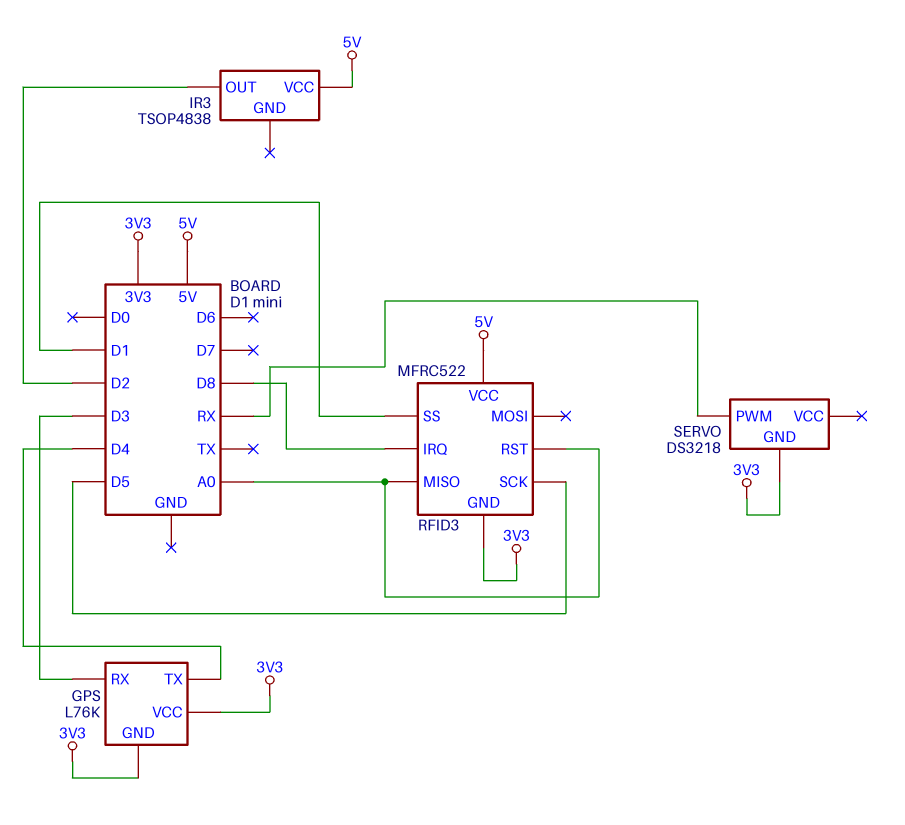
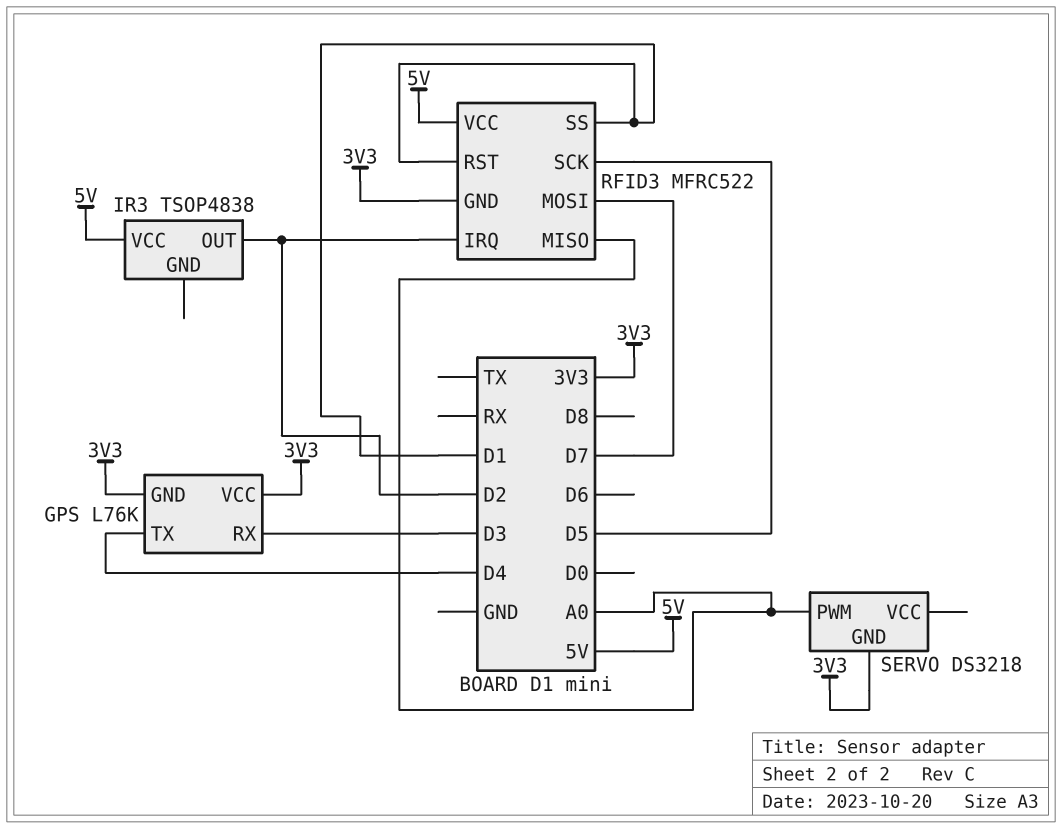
RFID3 pin IRQ: D8 -> D2
RFID3 pin MOSI: none -> D7
RFID3 pin RST: A0 -> D1
SERVO pin PWM: RX -> A0

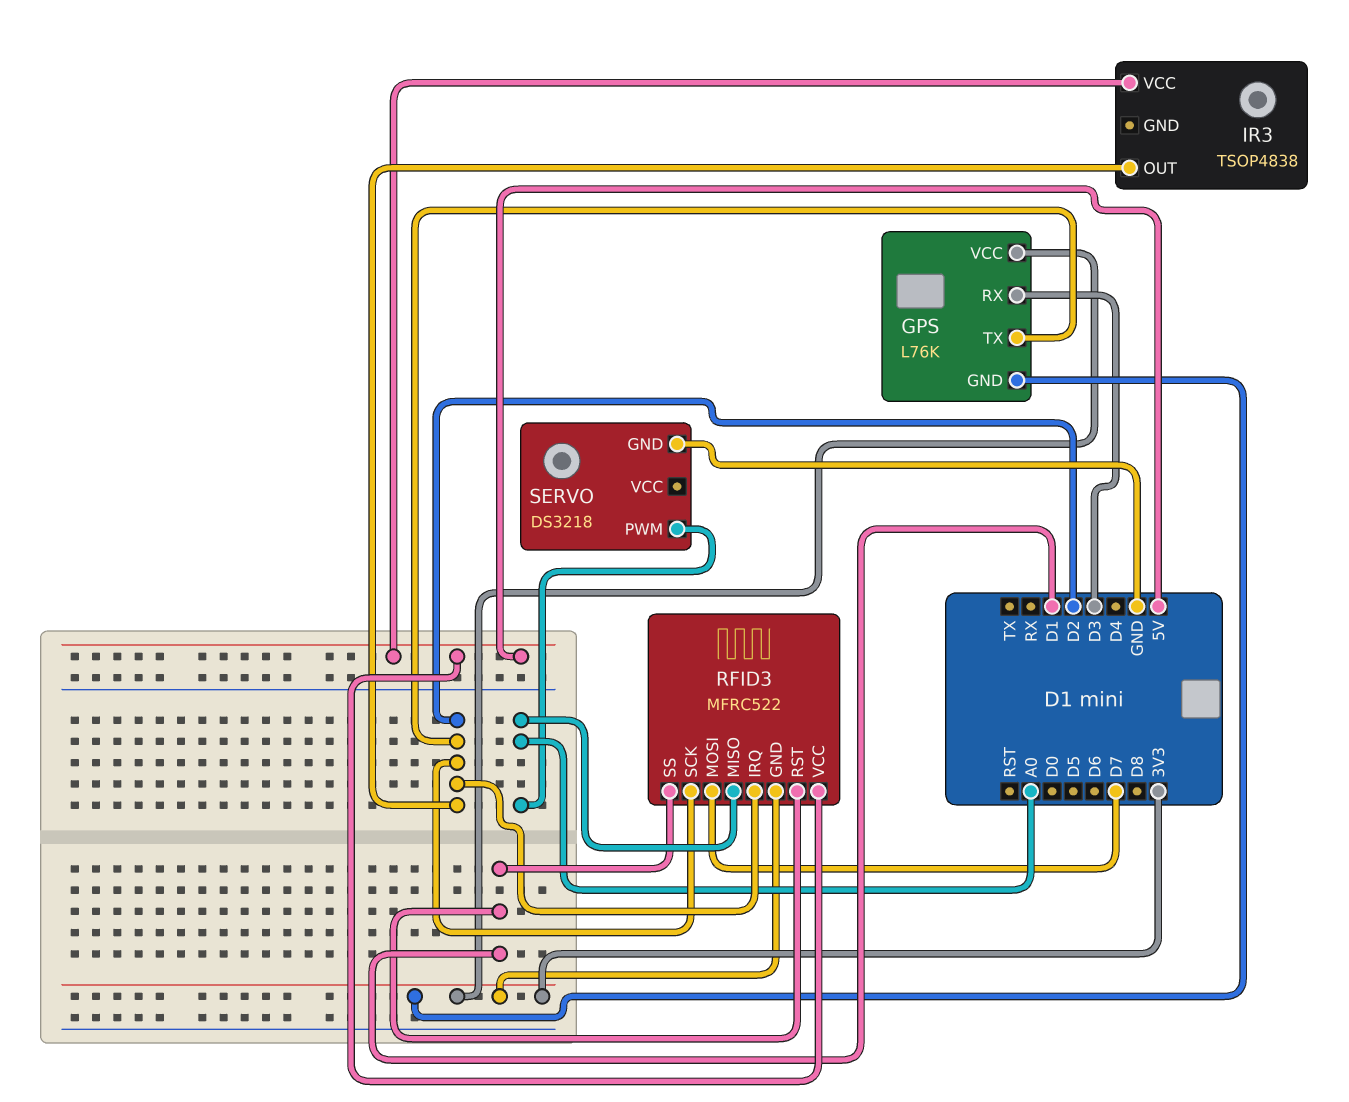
GPS pin TX: D4 -> D2
RFID3 pin SCK: D5 -> D2
SERVO pin GND: 3V3 -> GND

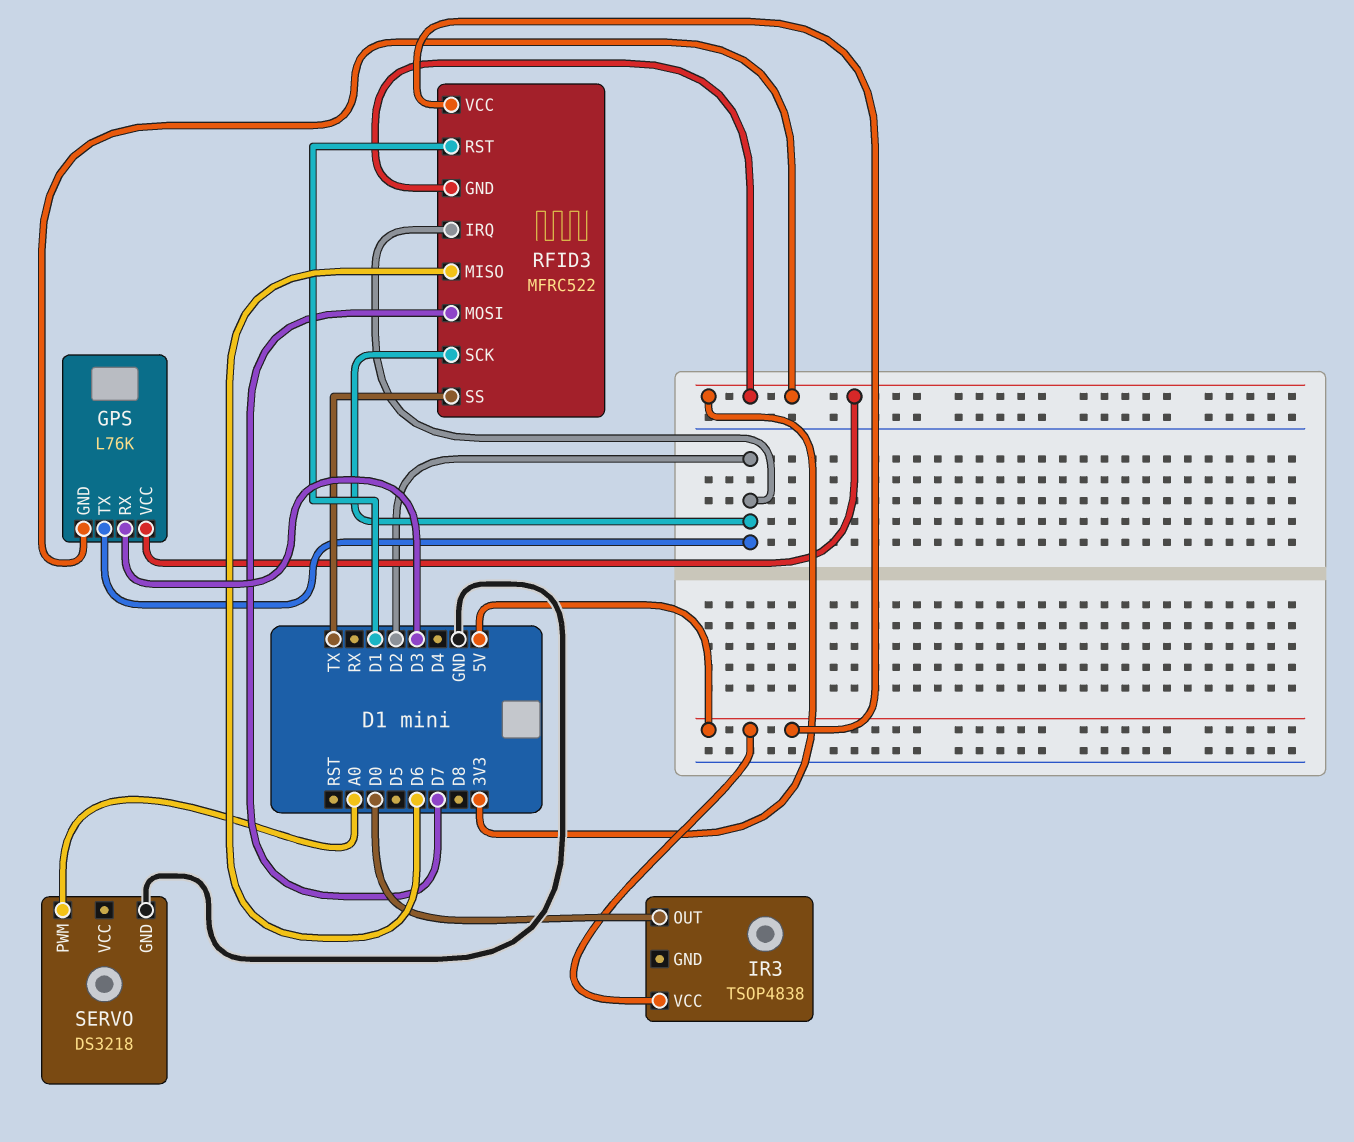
IR3 pin OUT: D2 -> D0
RFID3 pin MISO: A0 -> D6
RFID3 pin SS: D1 -> TX

